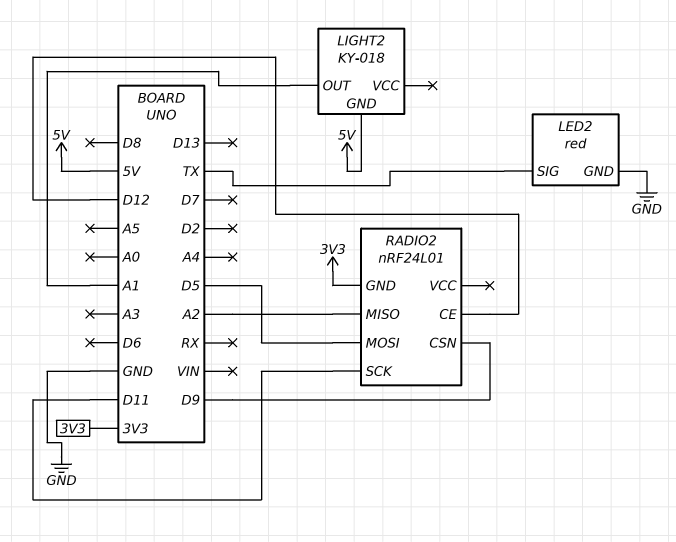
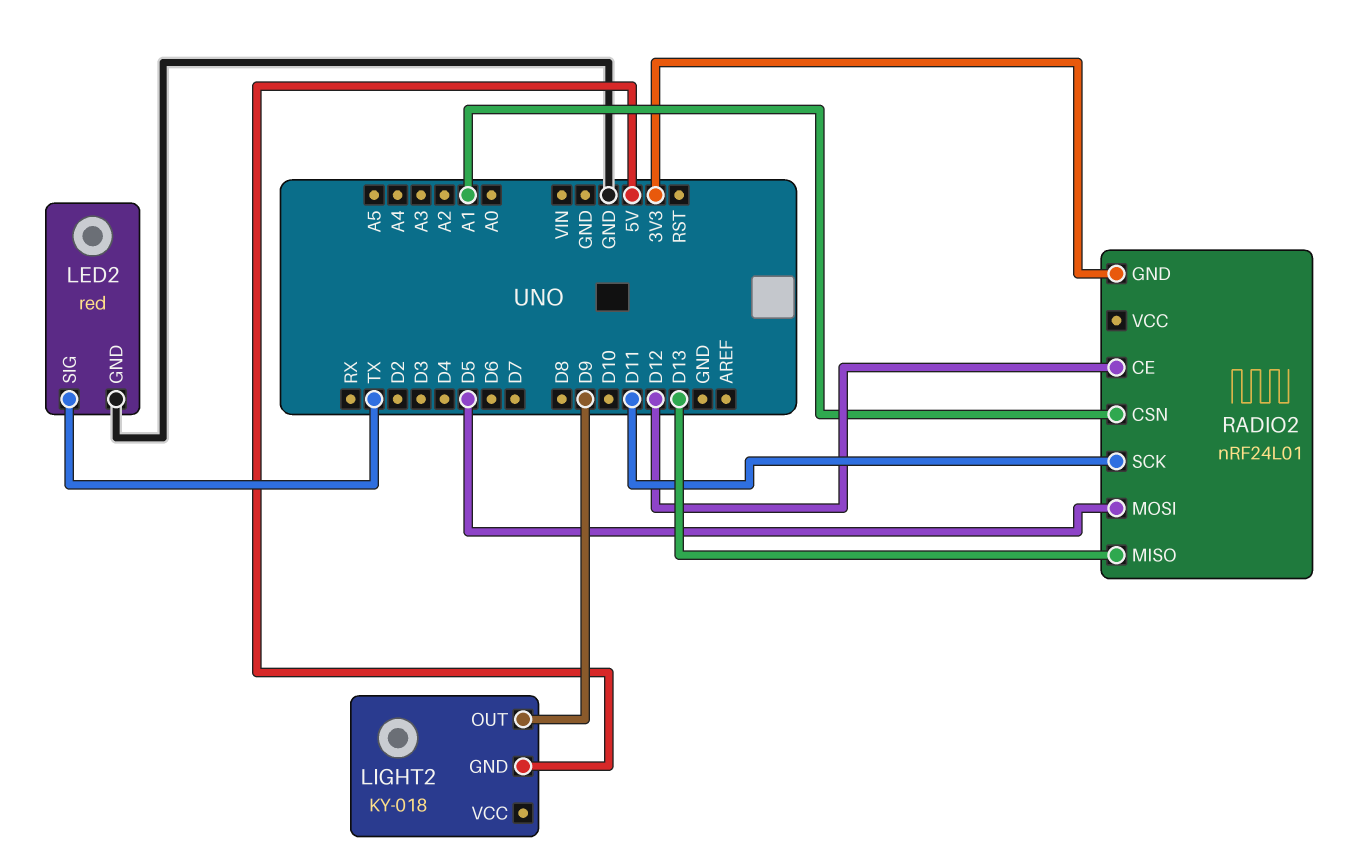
LIGHT2 pin OUT: A1 -> D9
RADIO2 pin CSN: D9 -> A1
RADIO2 pin MISO: A2 -> D13

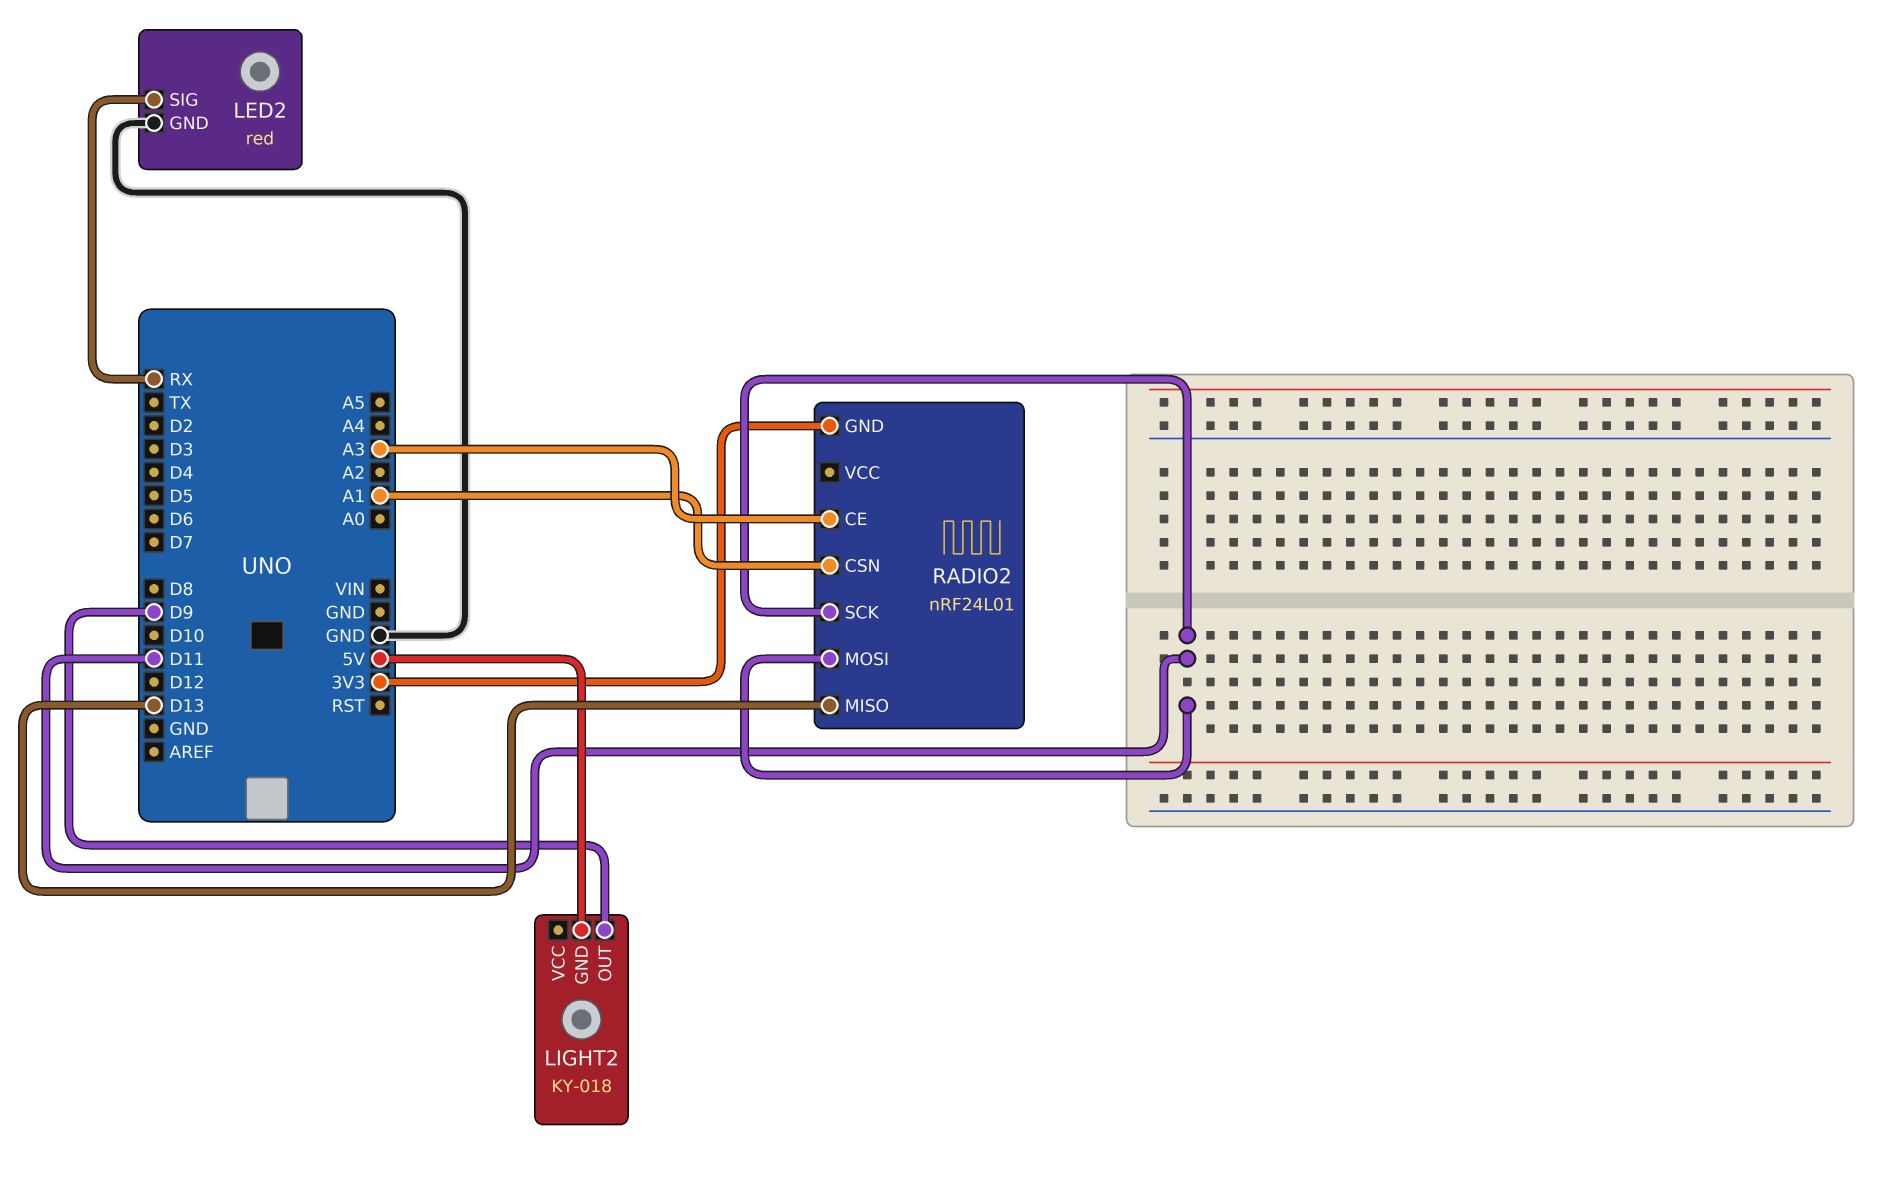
LED2 pin SIG: TX -> RX
RADIO2 pin CE: D12 -> A3
RADIO2 pin MOSI: D5 -> D11

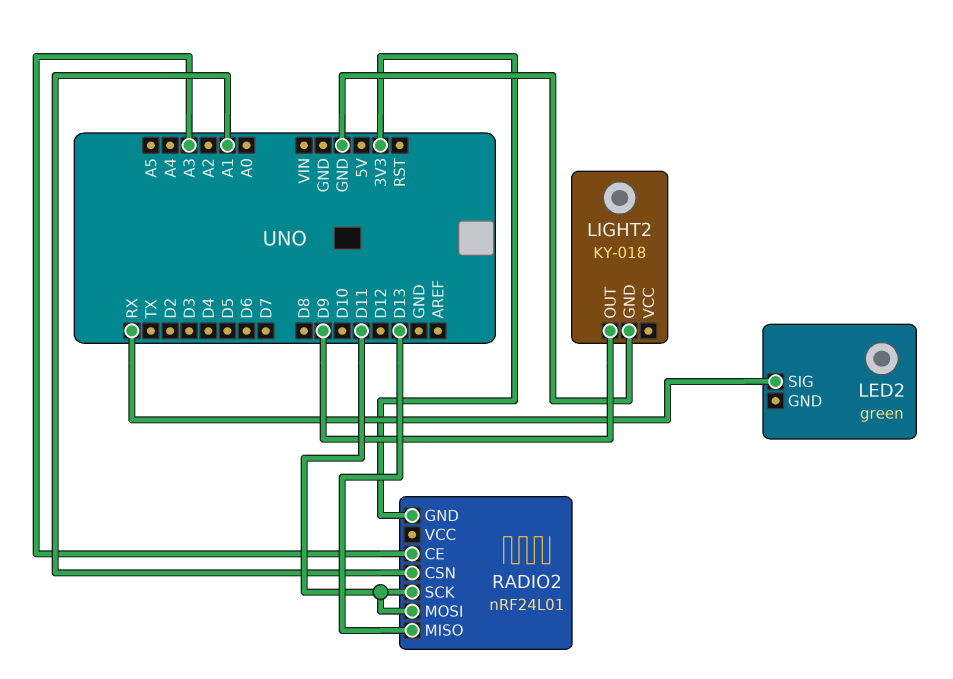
LED2: red -> green
LED2 pin GND: GND -> none
LIGHT2 pin GND: 5V -> GND

